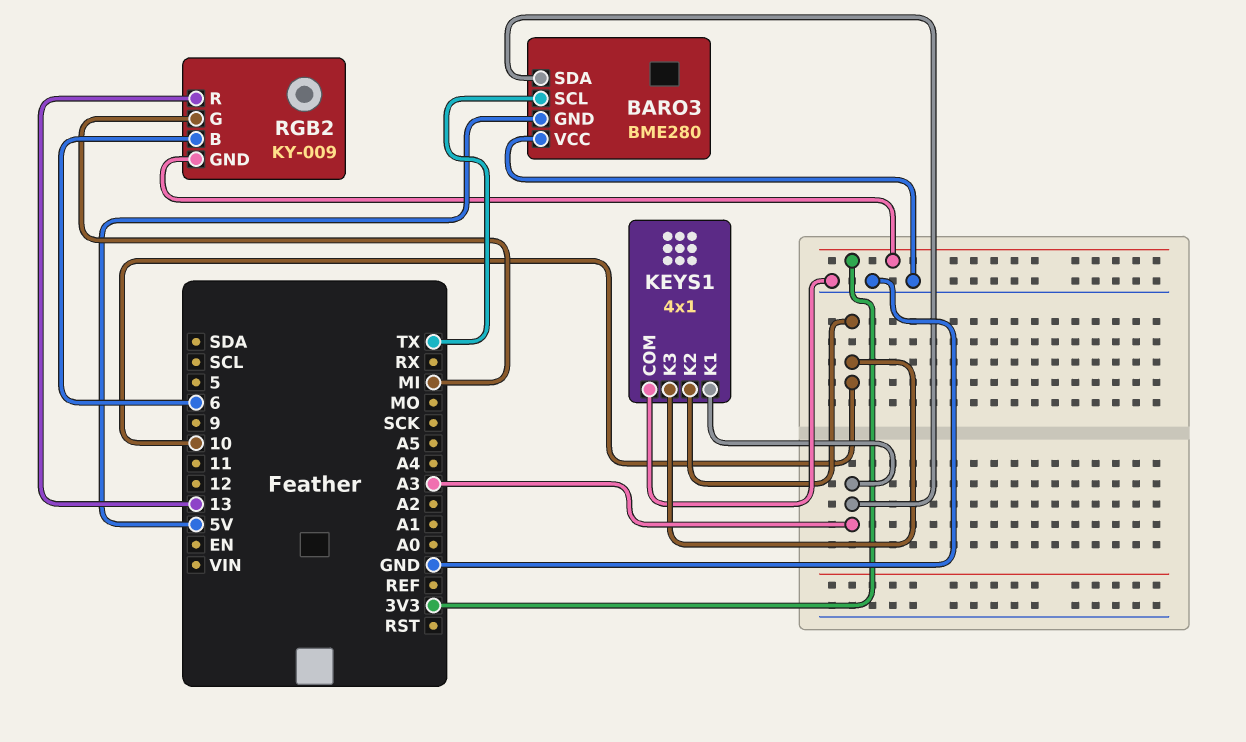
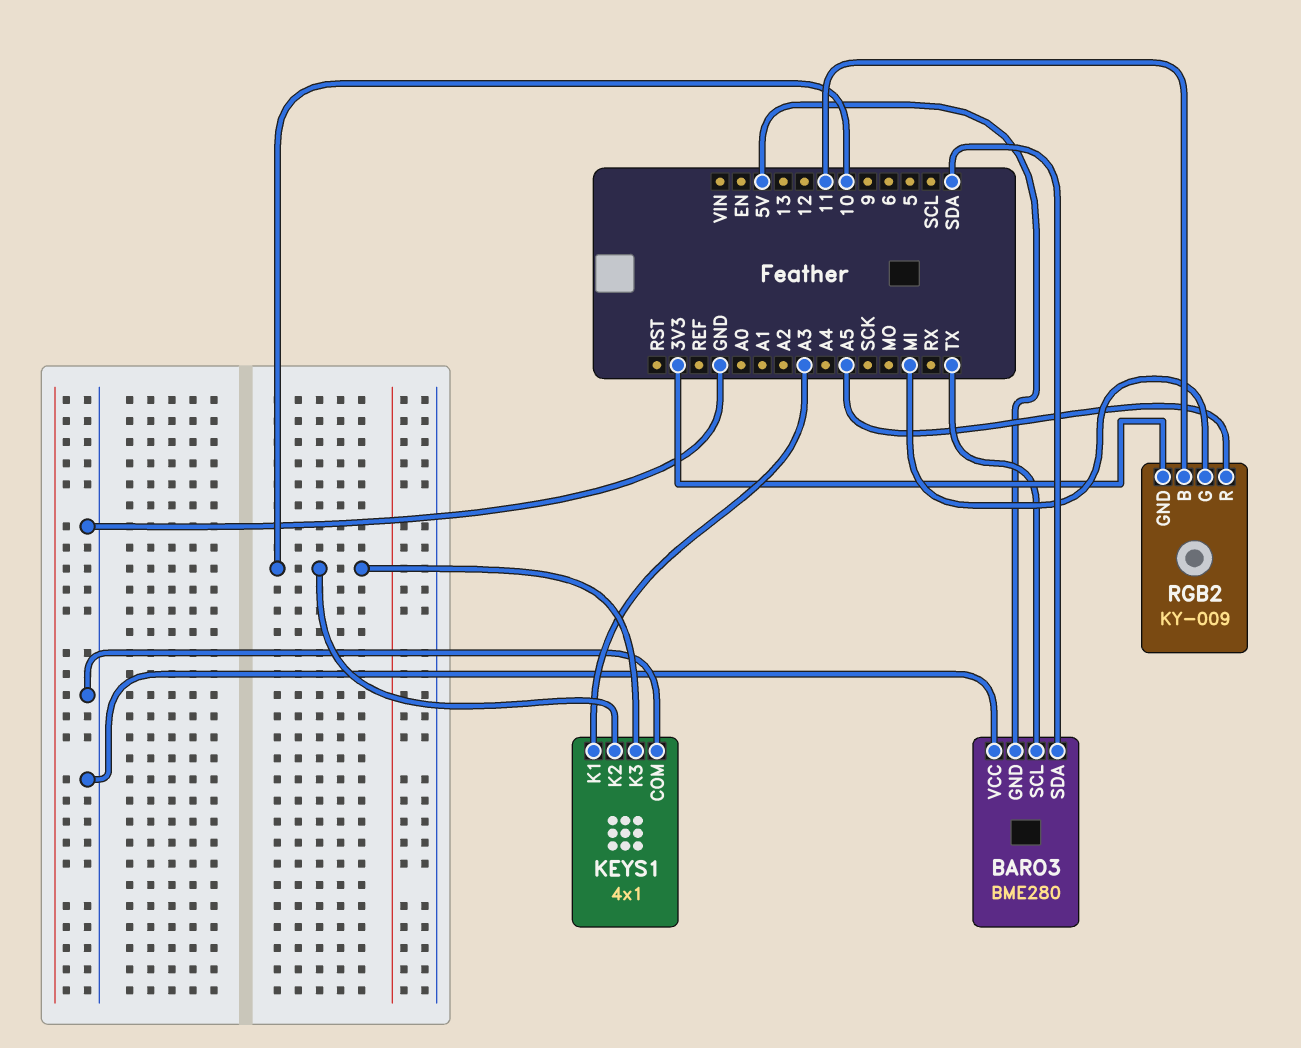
BARO3 pin SDA: A3 -> SDA
RGB2 pin B: 6 -> 11
RGB2 pin R: 13 -> A5

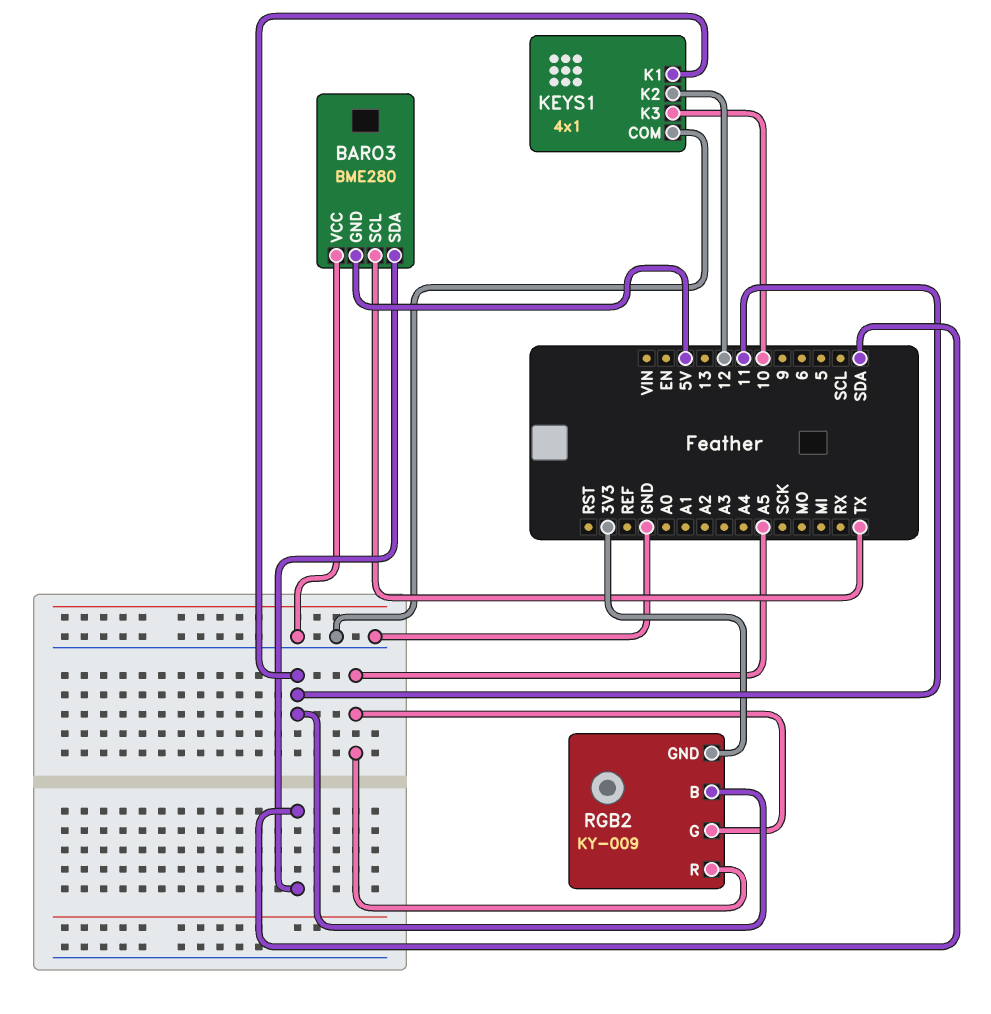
KEYS1 pin K1: A3 -> 11
KEYS1 pin K2: 10 -> 12
RGB2 pin G: MI -> A5

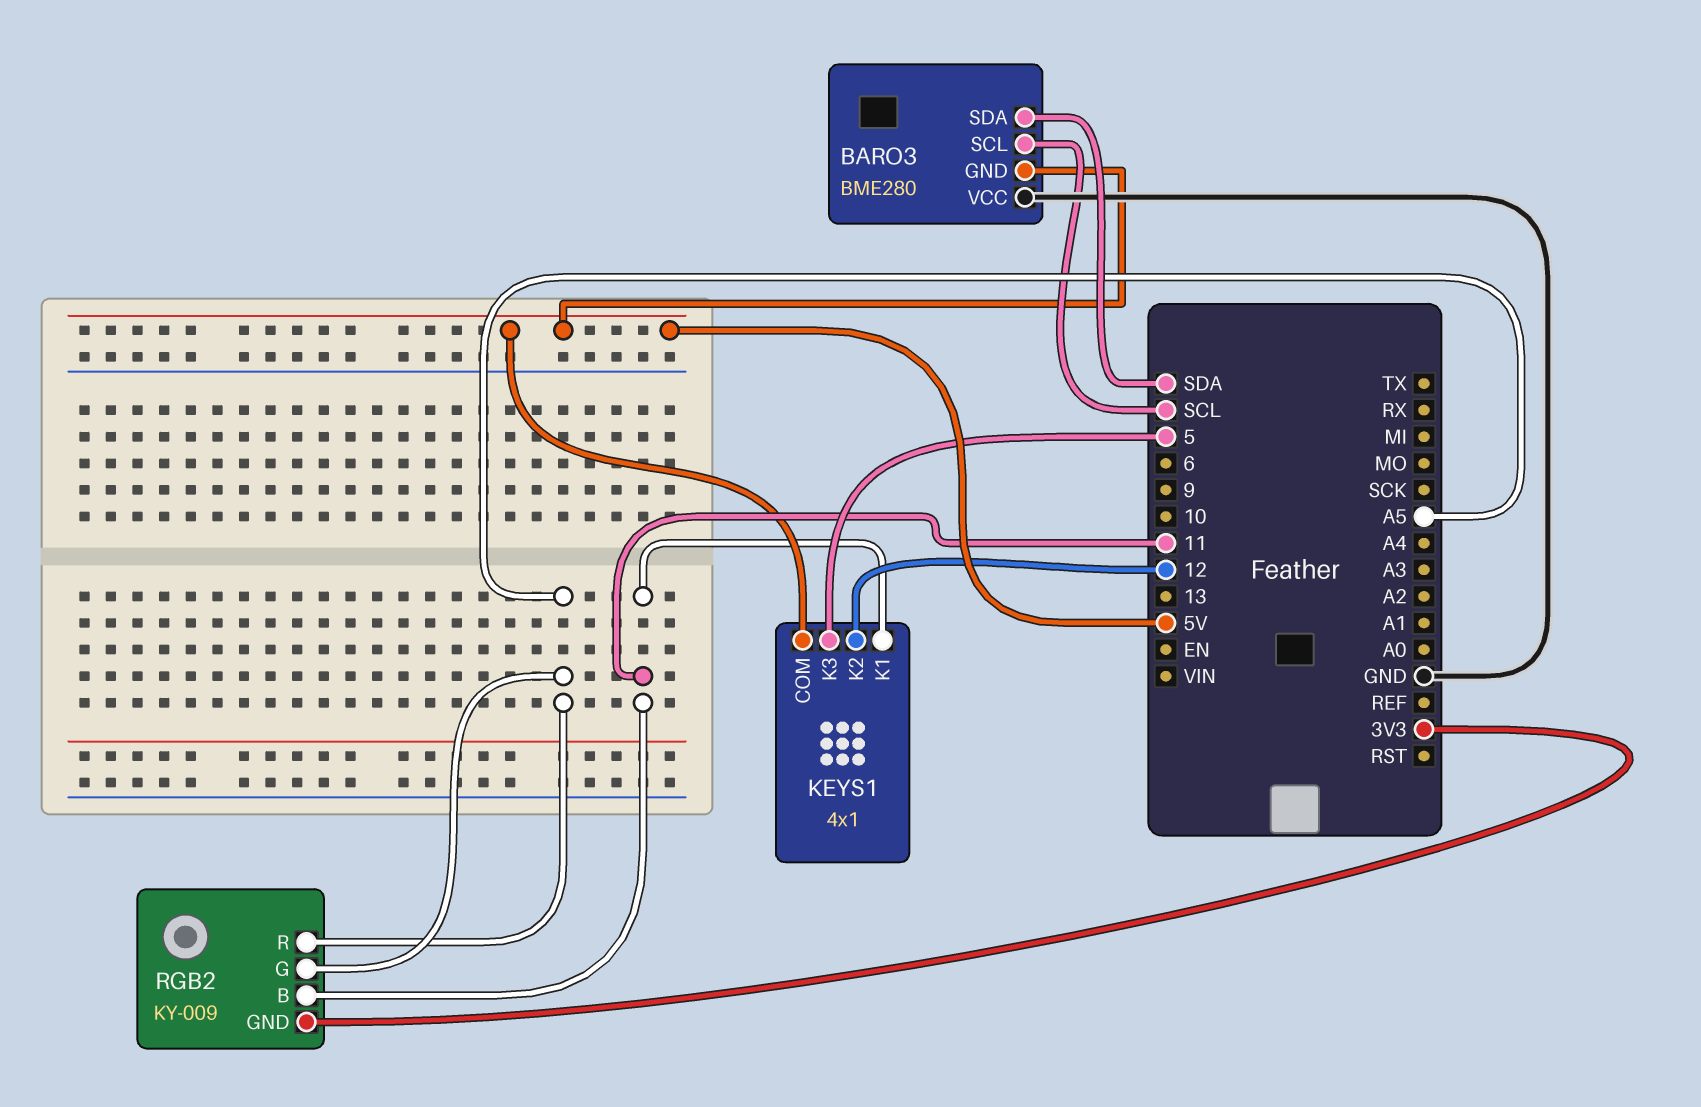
BARO3 pin SCL: TX -> SCL
KEYS1 pin COM: GND -> 5V
KEYS1 pin K3: 10 -> 5

